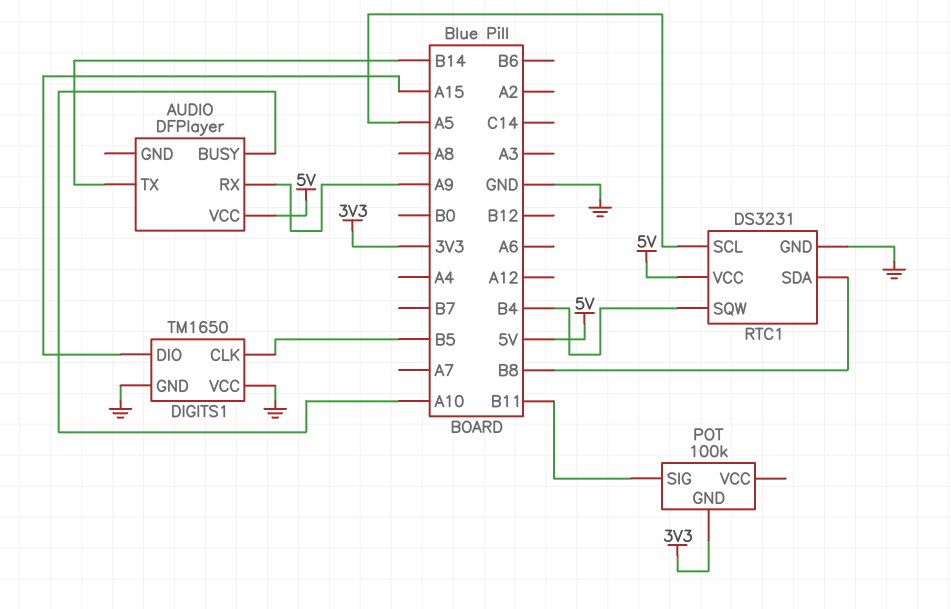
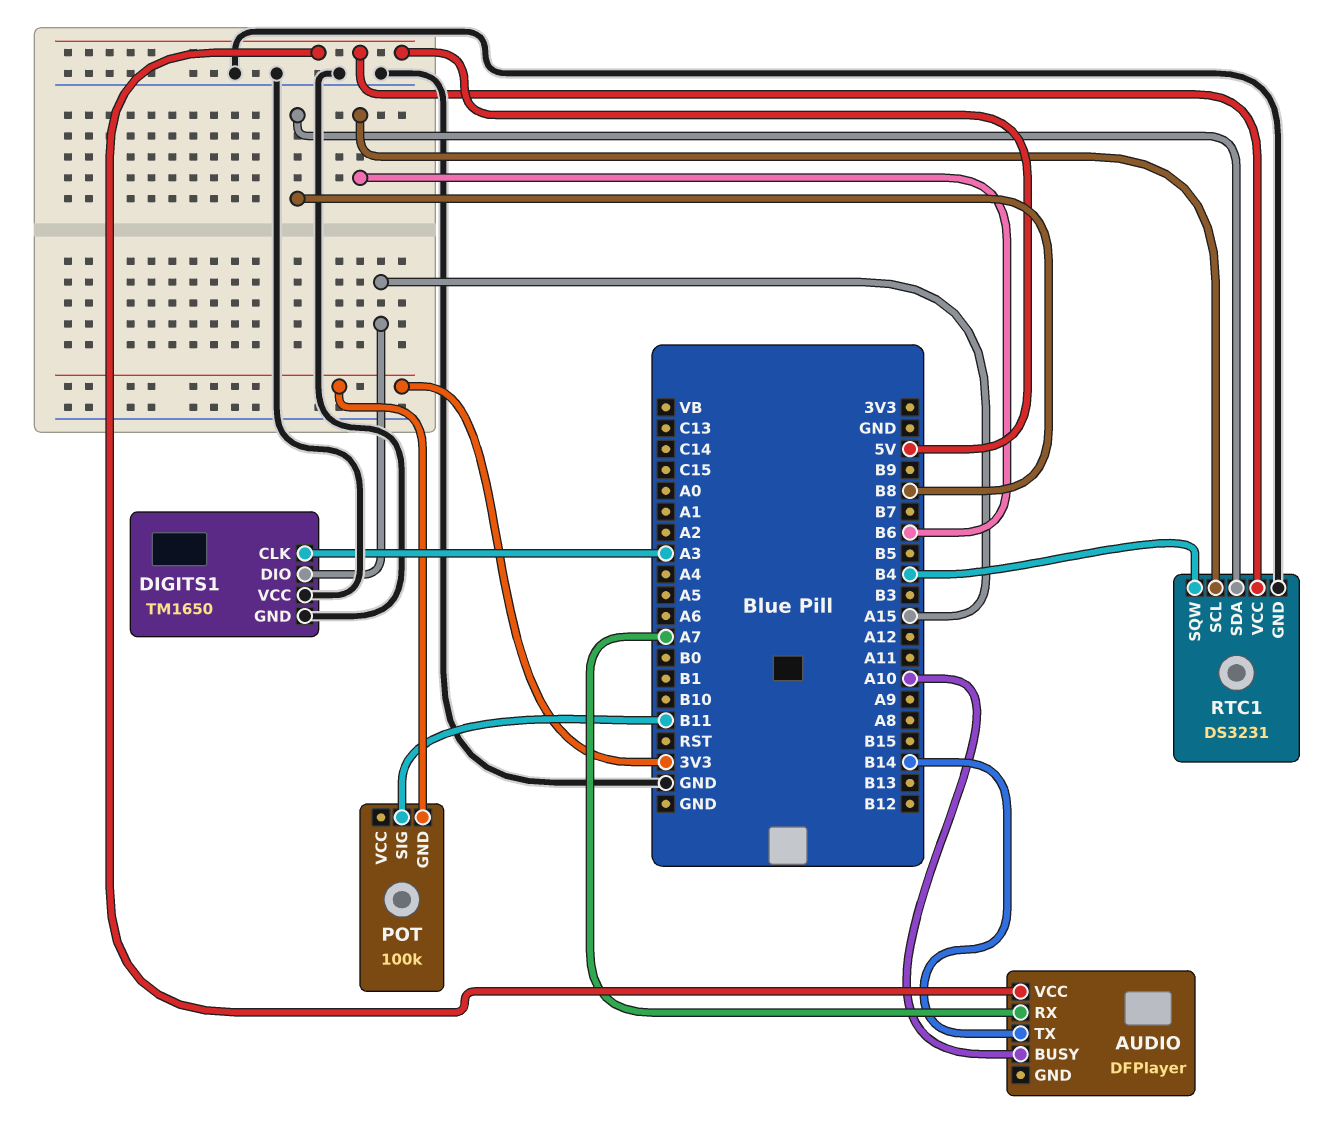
AUDIO pin RX: A9 -> A7
DIGITS1 pin CLK: B5 -> A3
RTC1 pin SCL: A5 -> B6

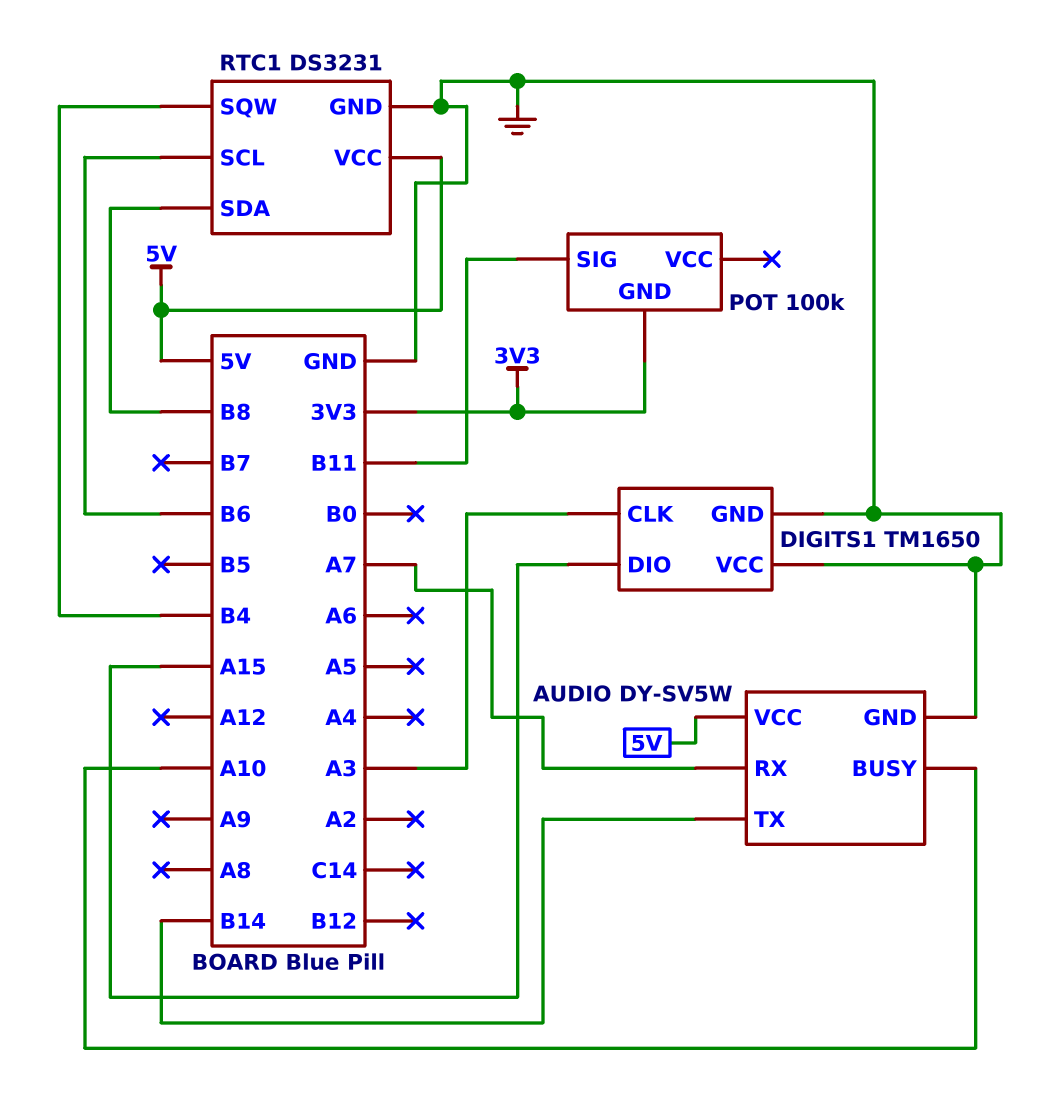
AUDIO: DFPlayer -> DY-SV5W
AUDIO pin GND: none -> GND

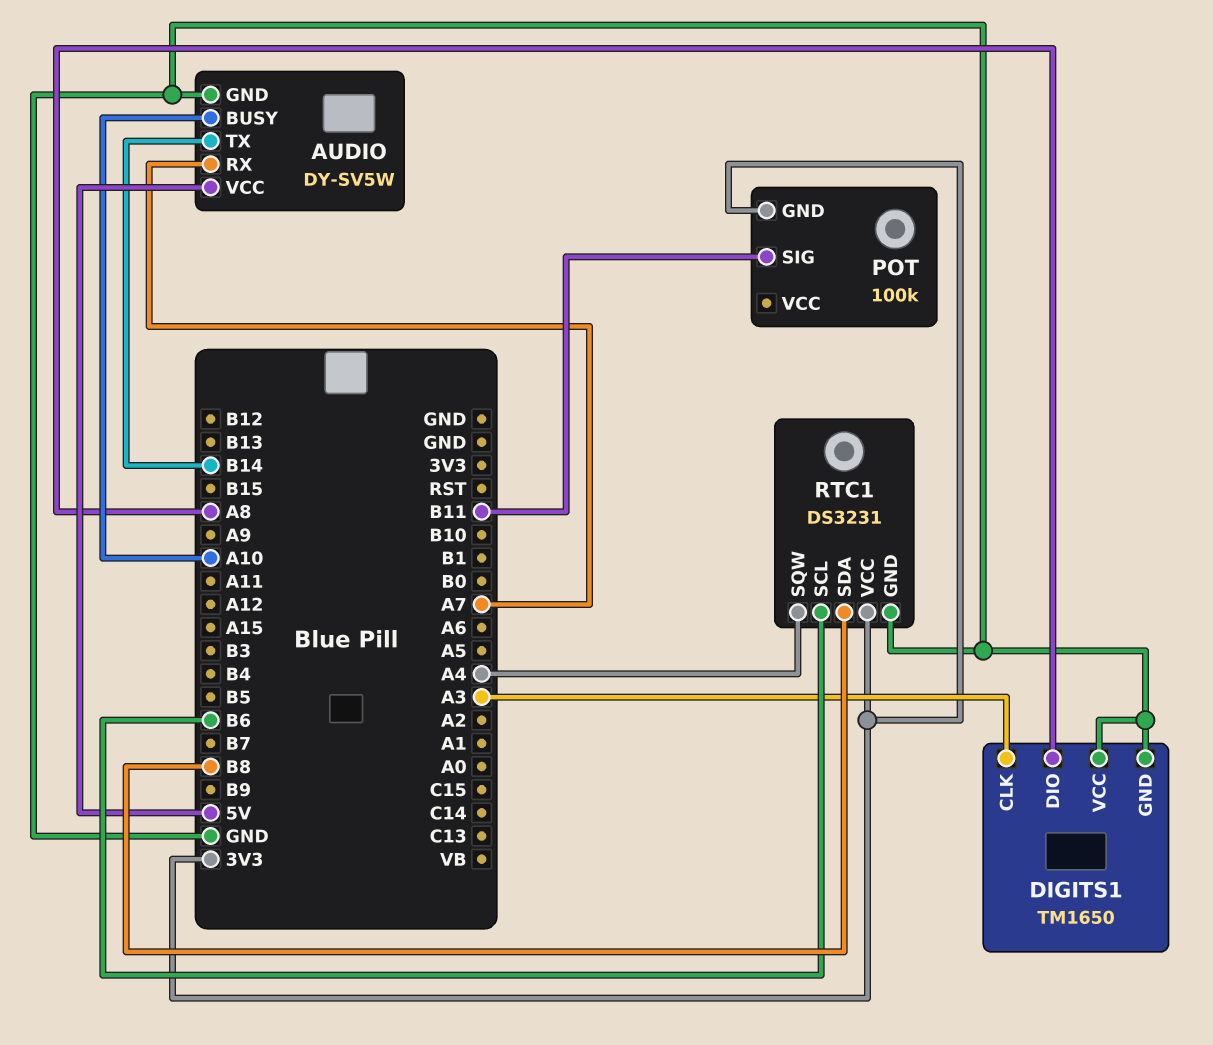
DIGITS1 pin DIO: A15 -> A8
RTC1 pin SQW: B4 -> A4
RTC1 pin VCC: 5V -> 3V3

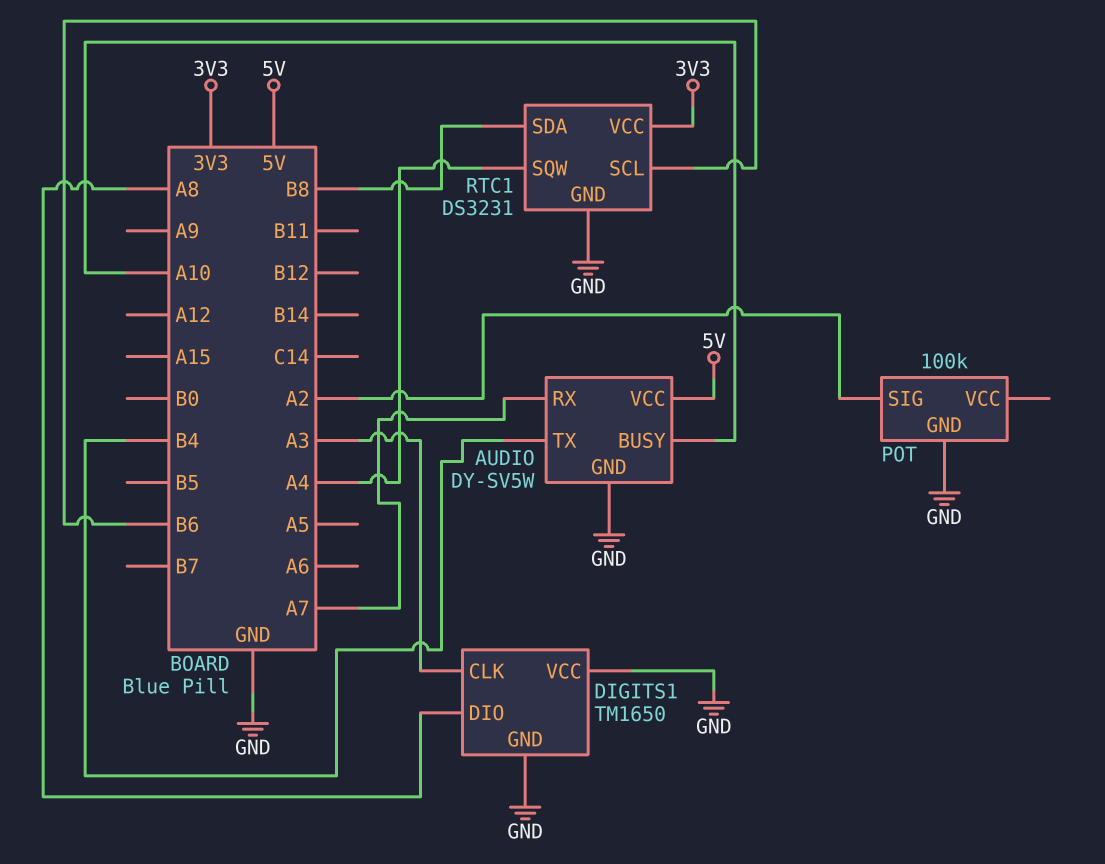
AUDIO pin TX: B14 -> B4
POT pin GND: 3V3 -> GND
POT pin SIG: B11 -> A2

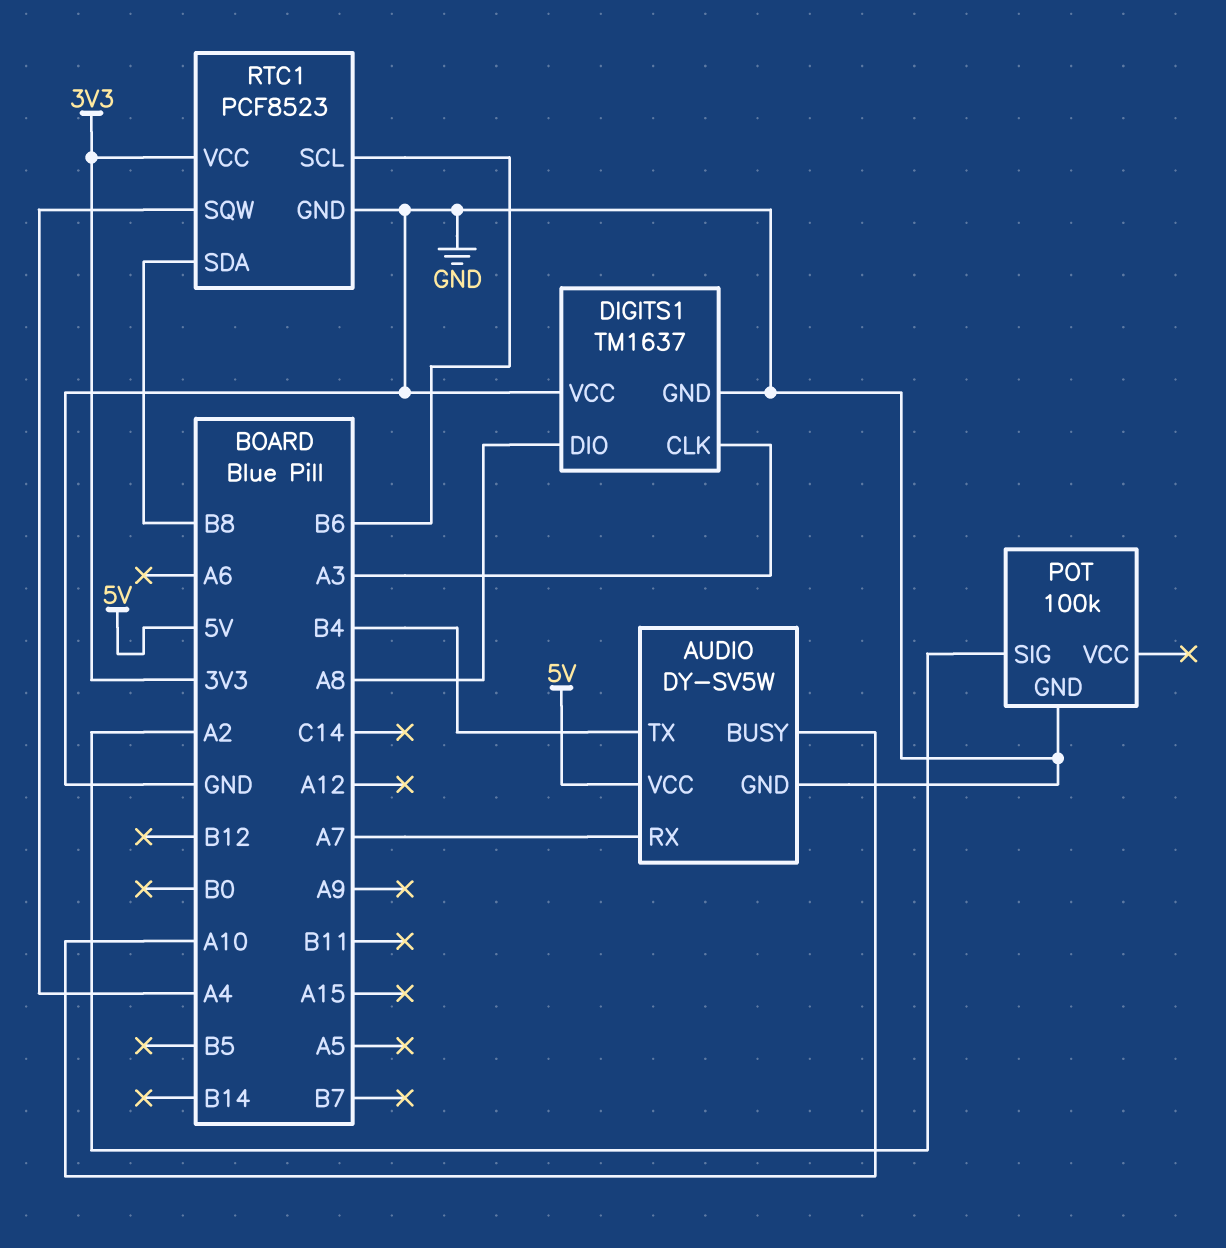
DIGITS1: TM1650 -> TM1637
RTC1: DS3231 -> PCF8523

